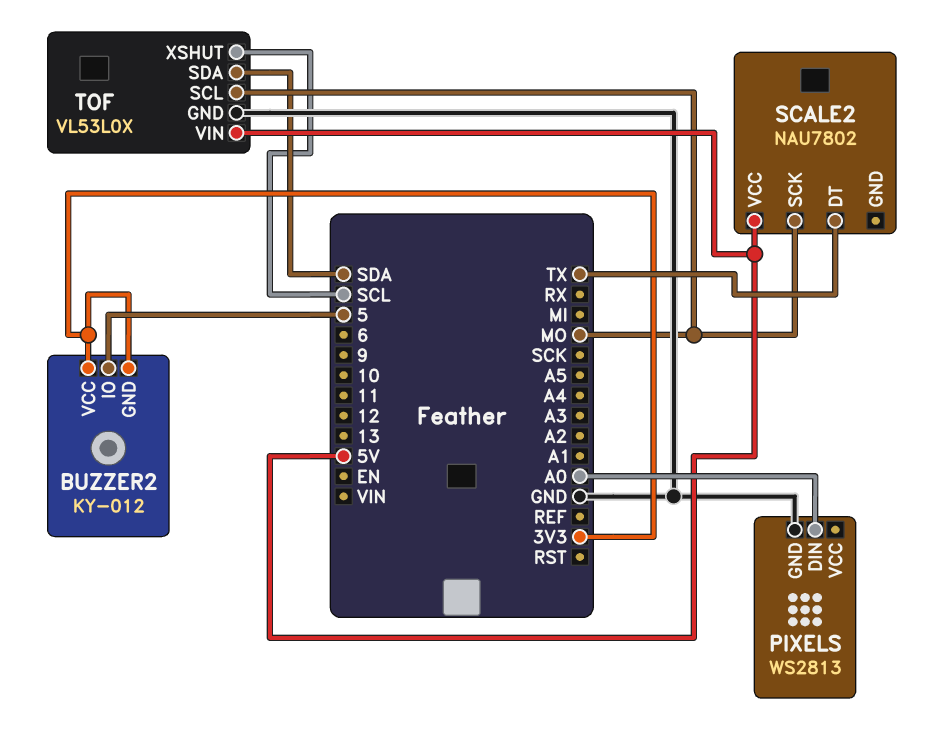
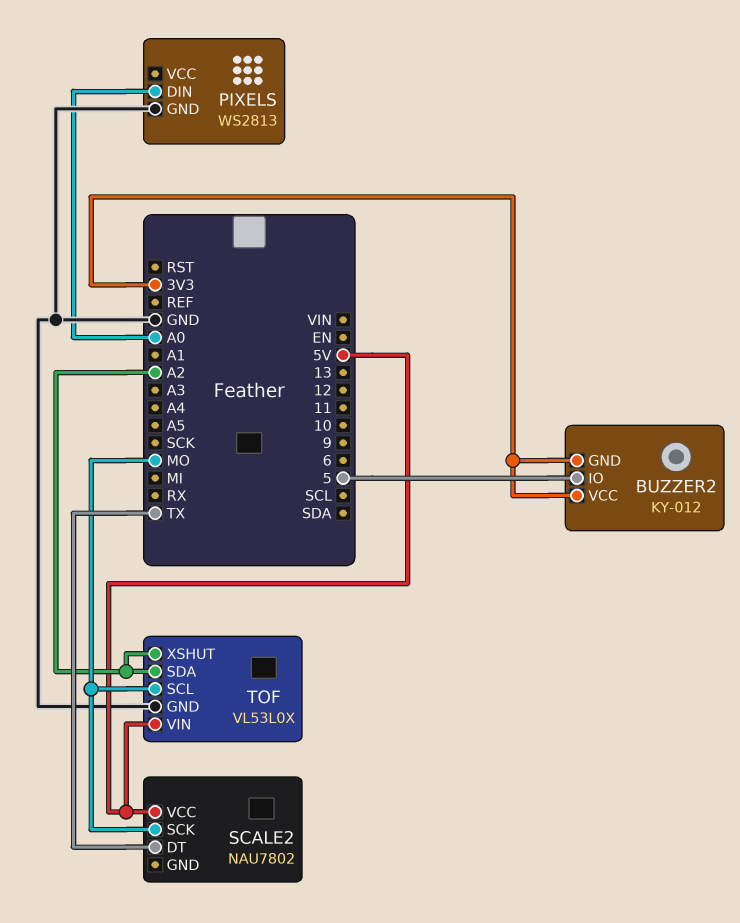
TOF pin SDA: SDA -> A2
TOF pin XSHUT: SCL -> A2

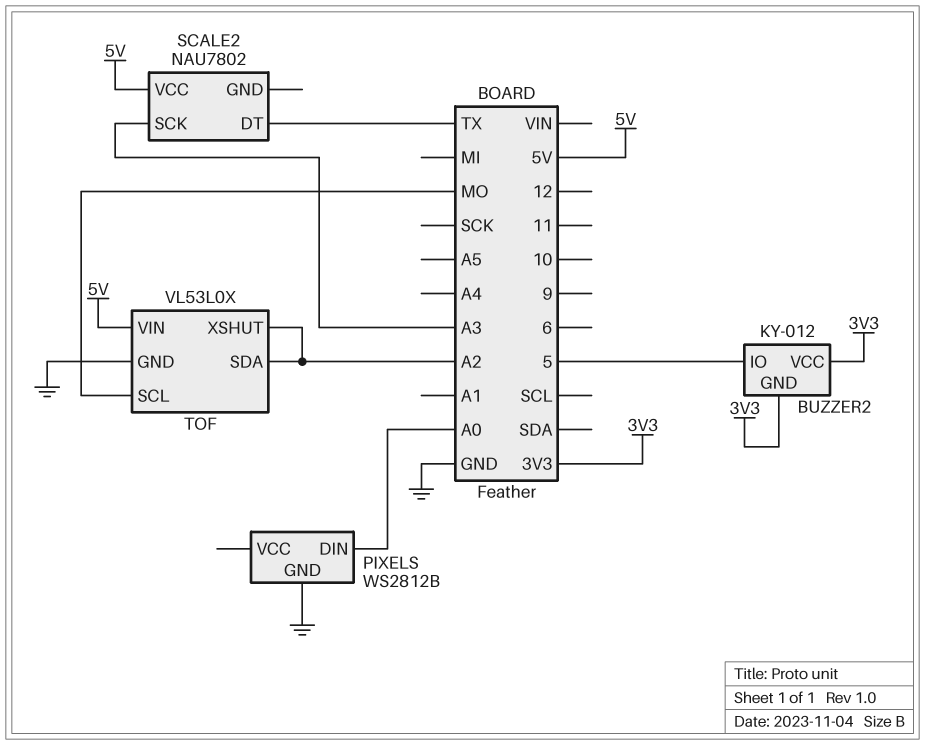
PIXELS: WS2813 -> WS2812B
SCALE2 pin SCK: MO -> A3

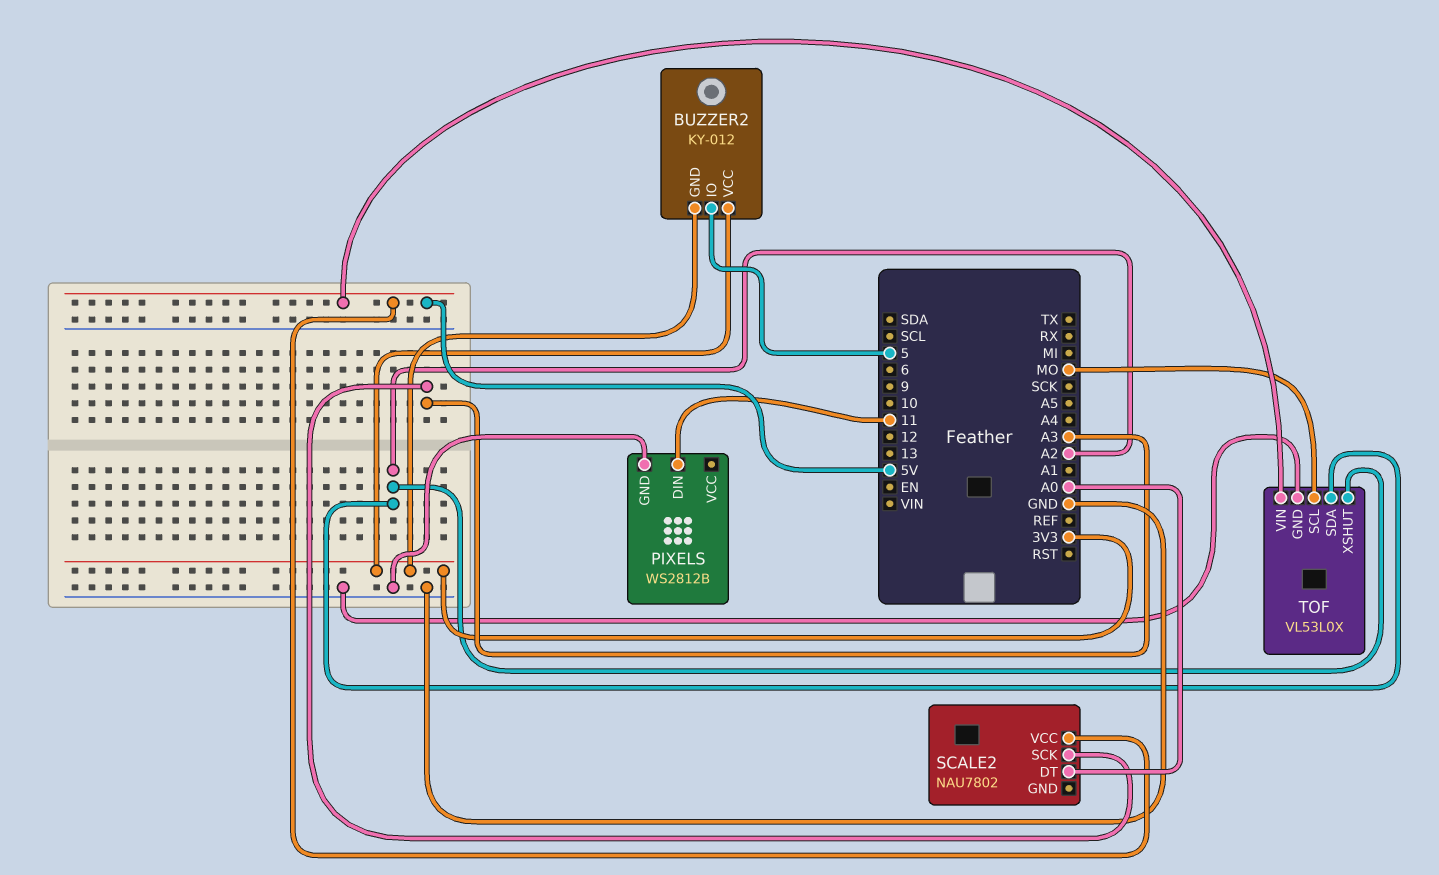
PIXELS pin DIN: A0 -> 11
SCALE2 pin DT: TX -> A0

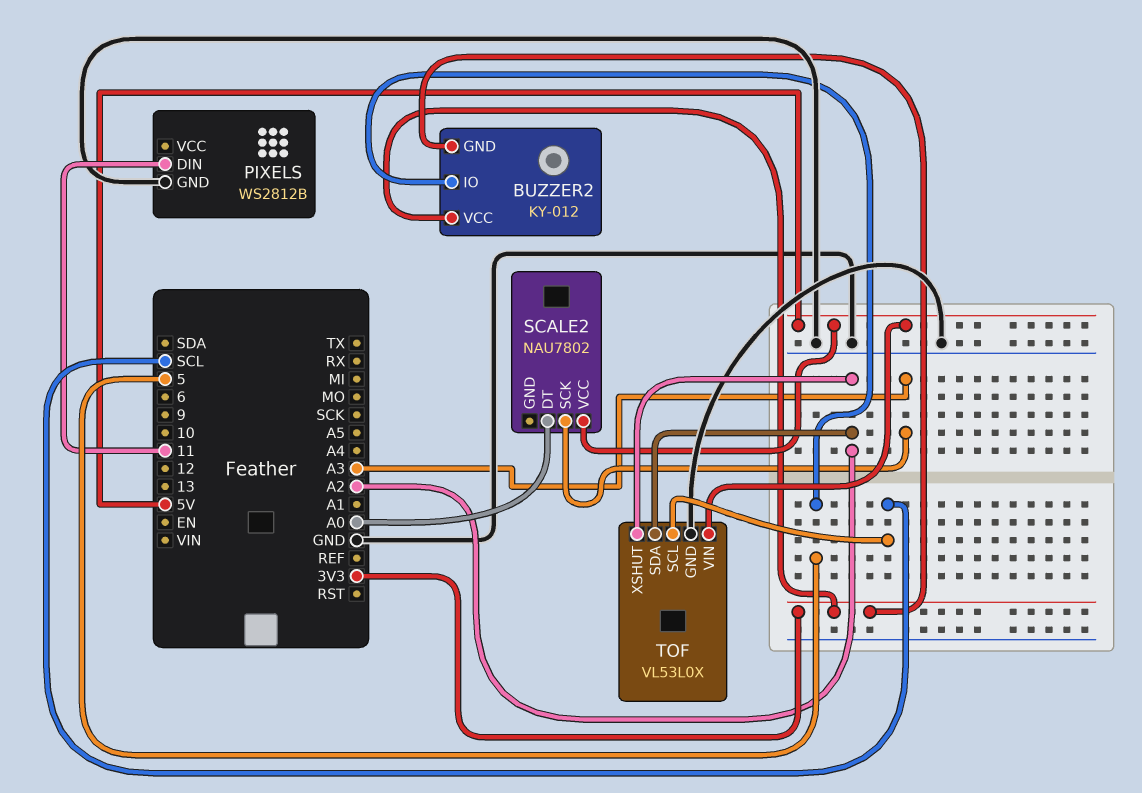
TOF pin SCL: MO -> SCL

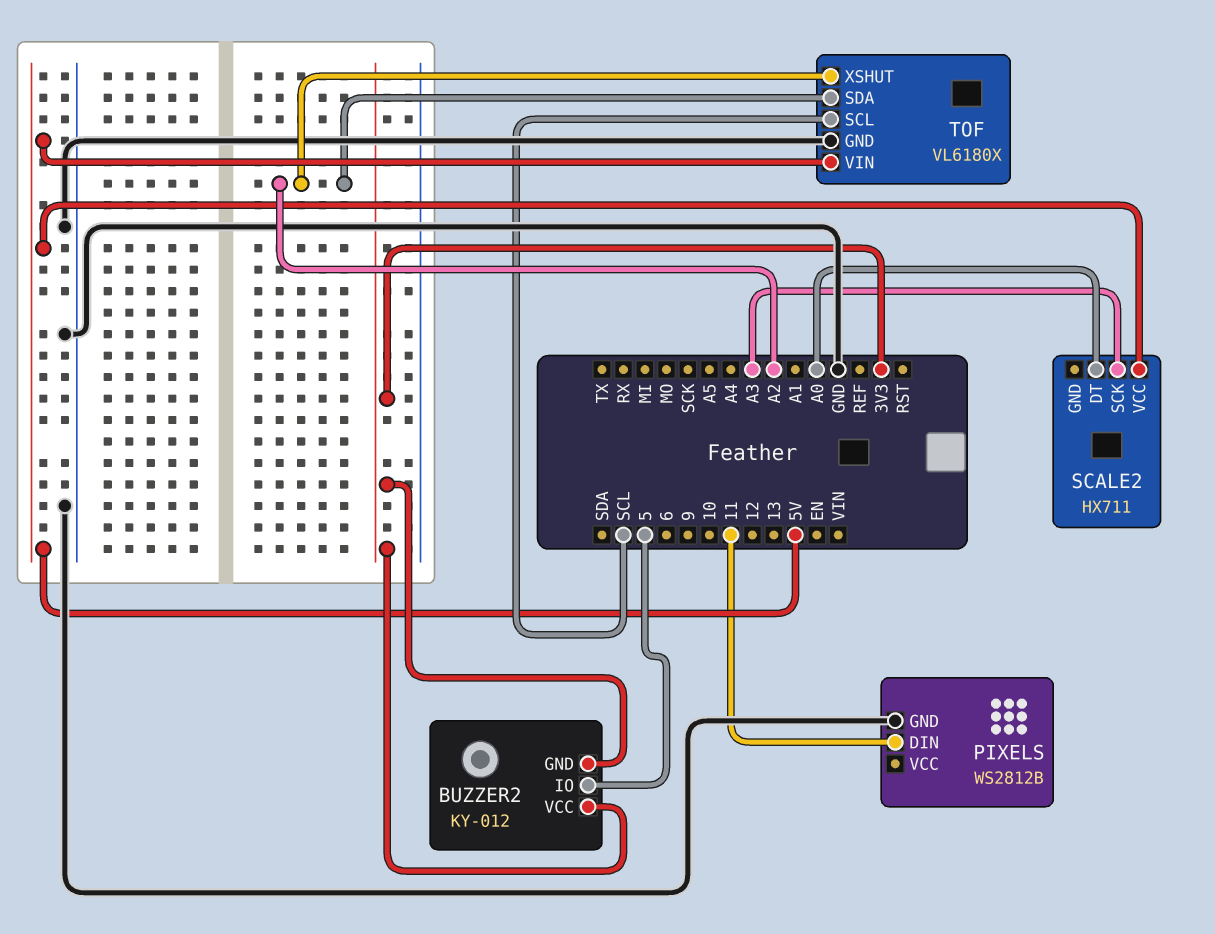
SCALE2: NAU7802 -> HX711
TOF: VL53L0X -> VL6180X

